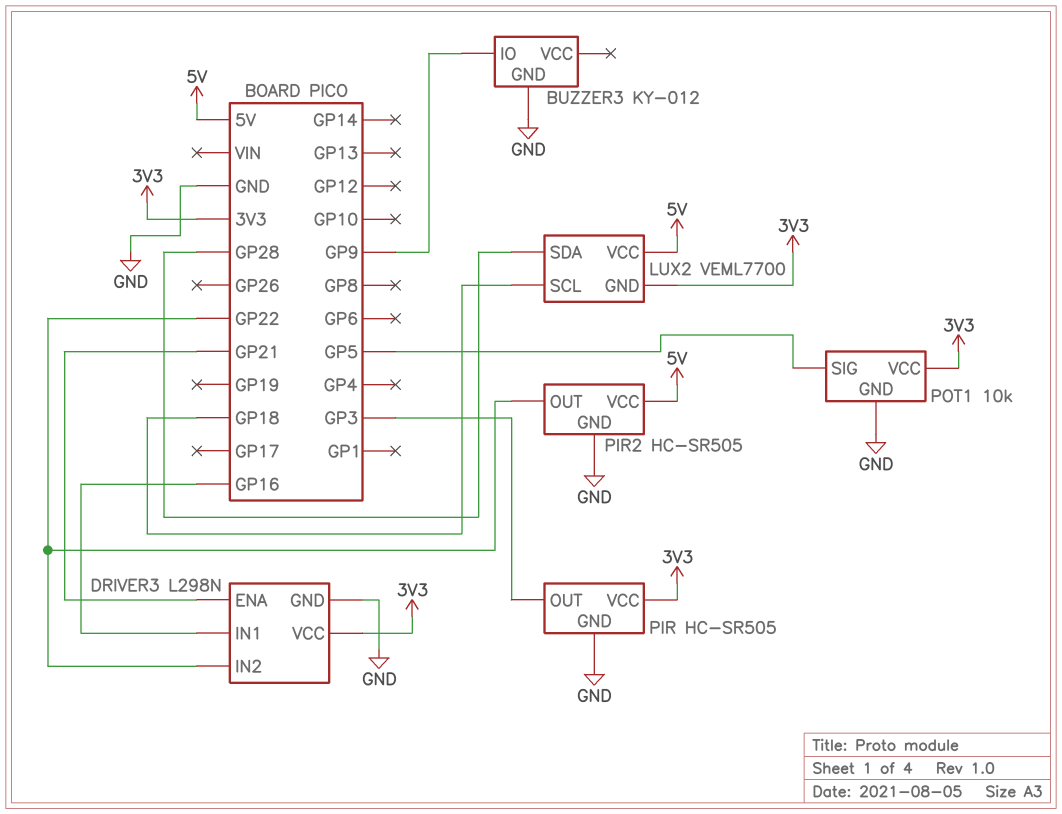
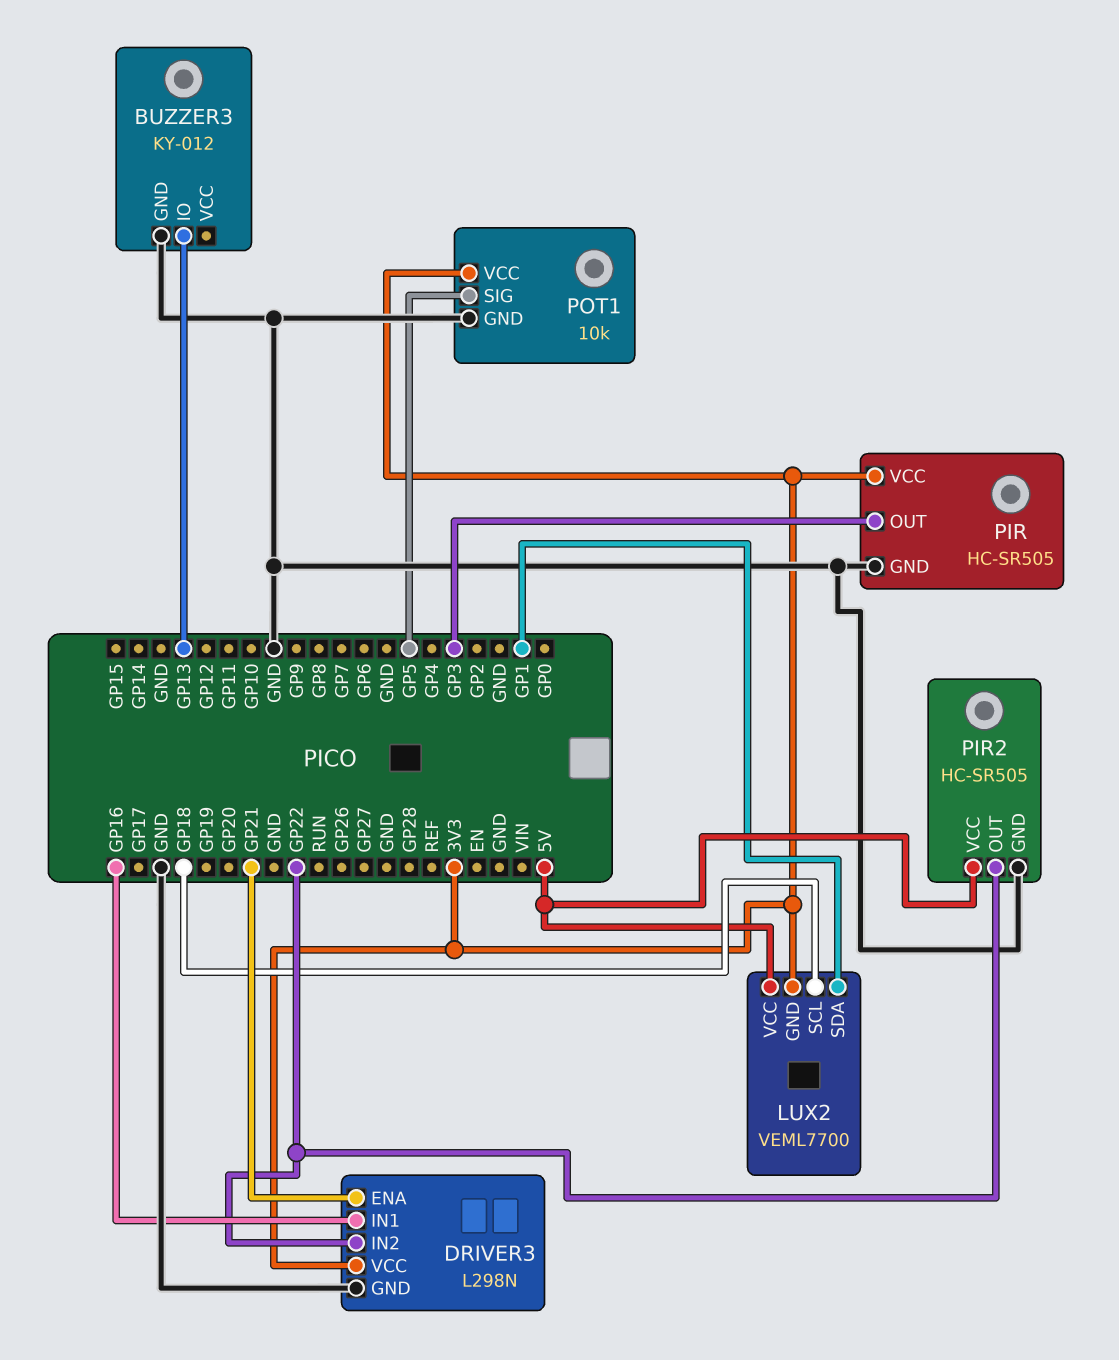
BUZZER3 pin IO: GP9 -> GP13
LUX2 pin SDA: GP28 -> GP1

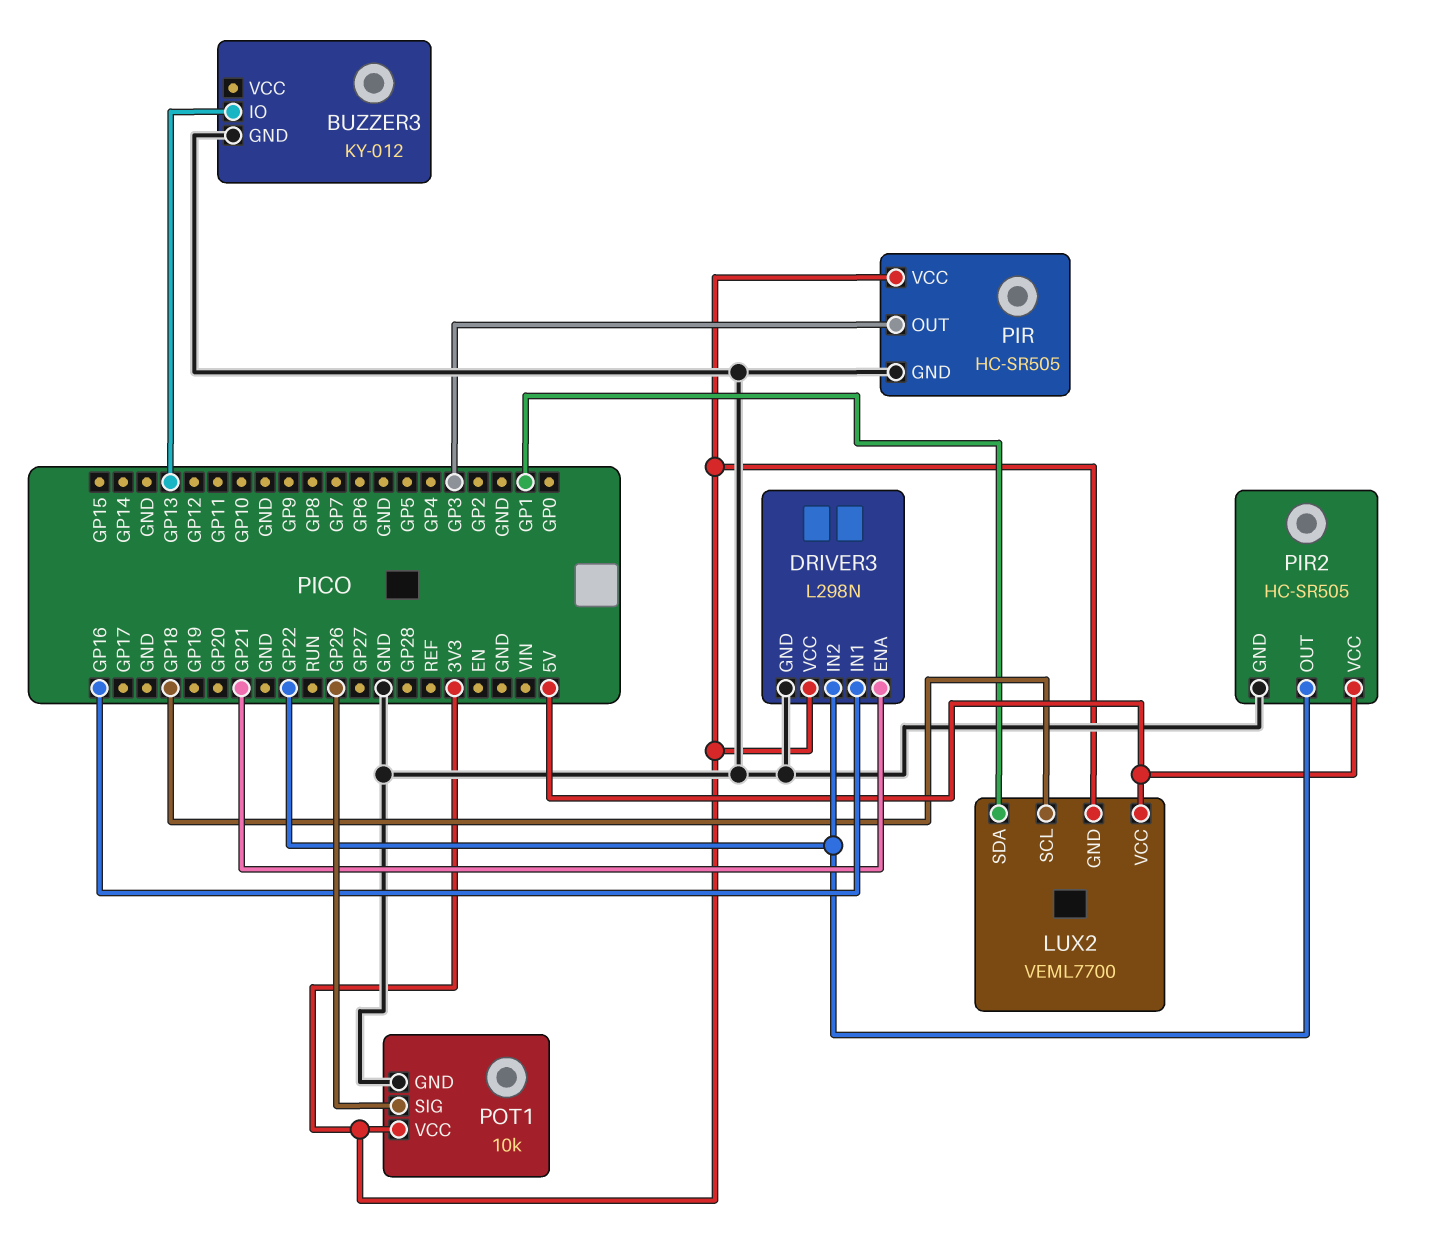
POT1 pin SIG: GP5 -> GP26

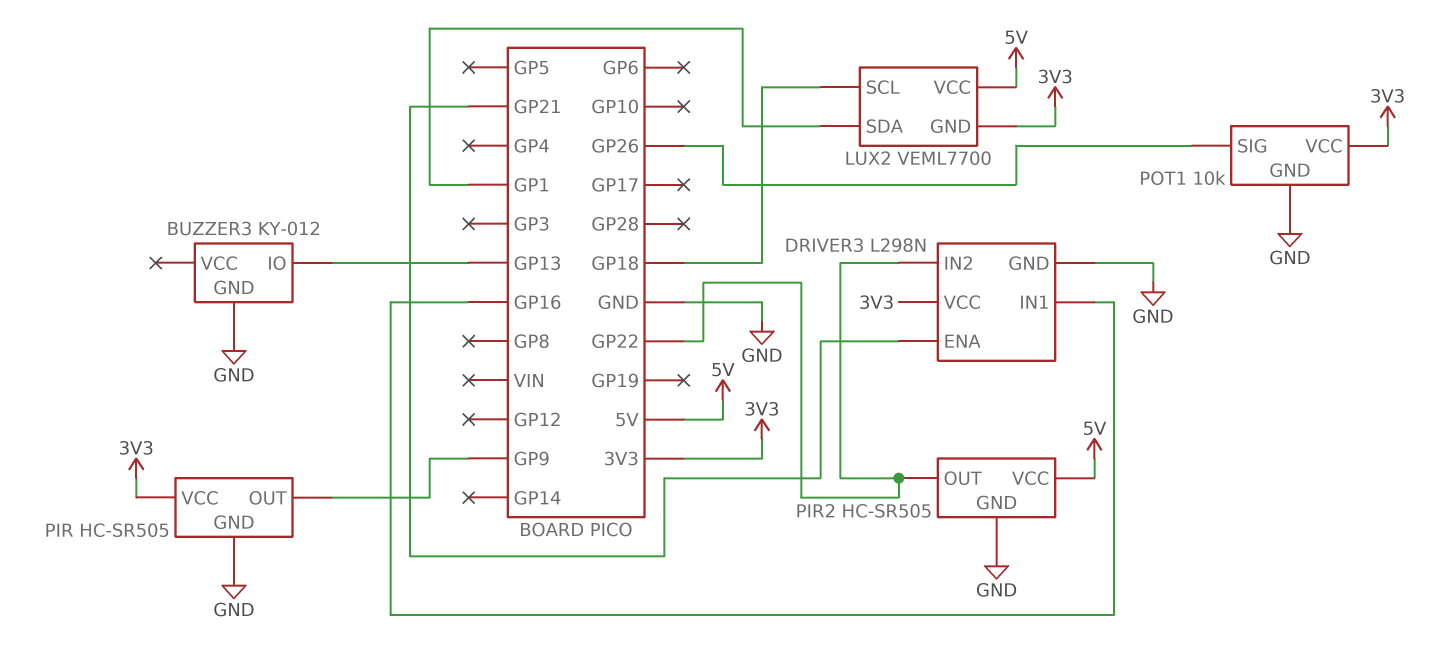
PIR pin OUT: GP3 -> GP9

